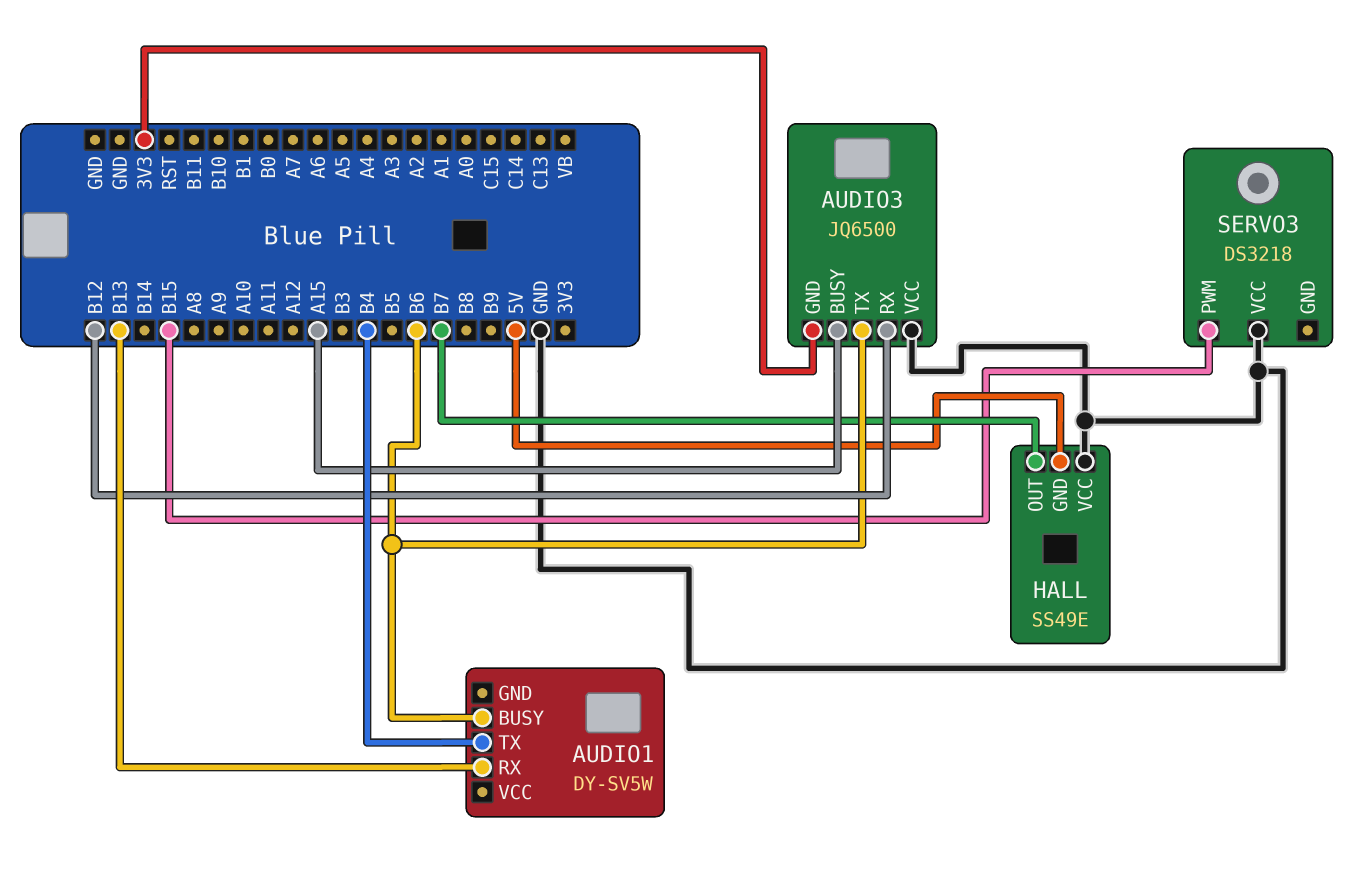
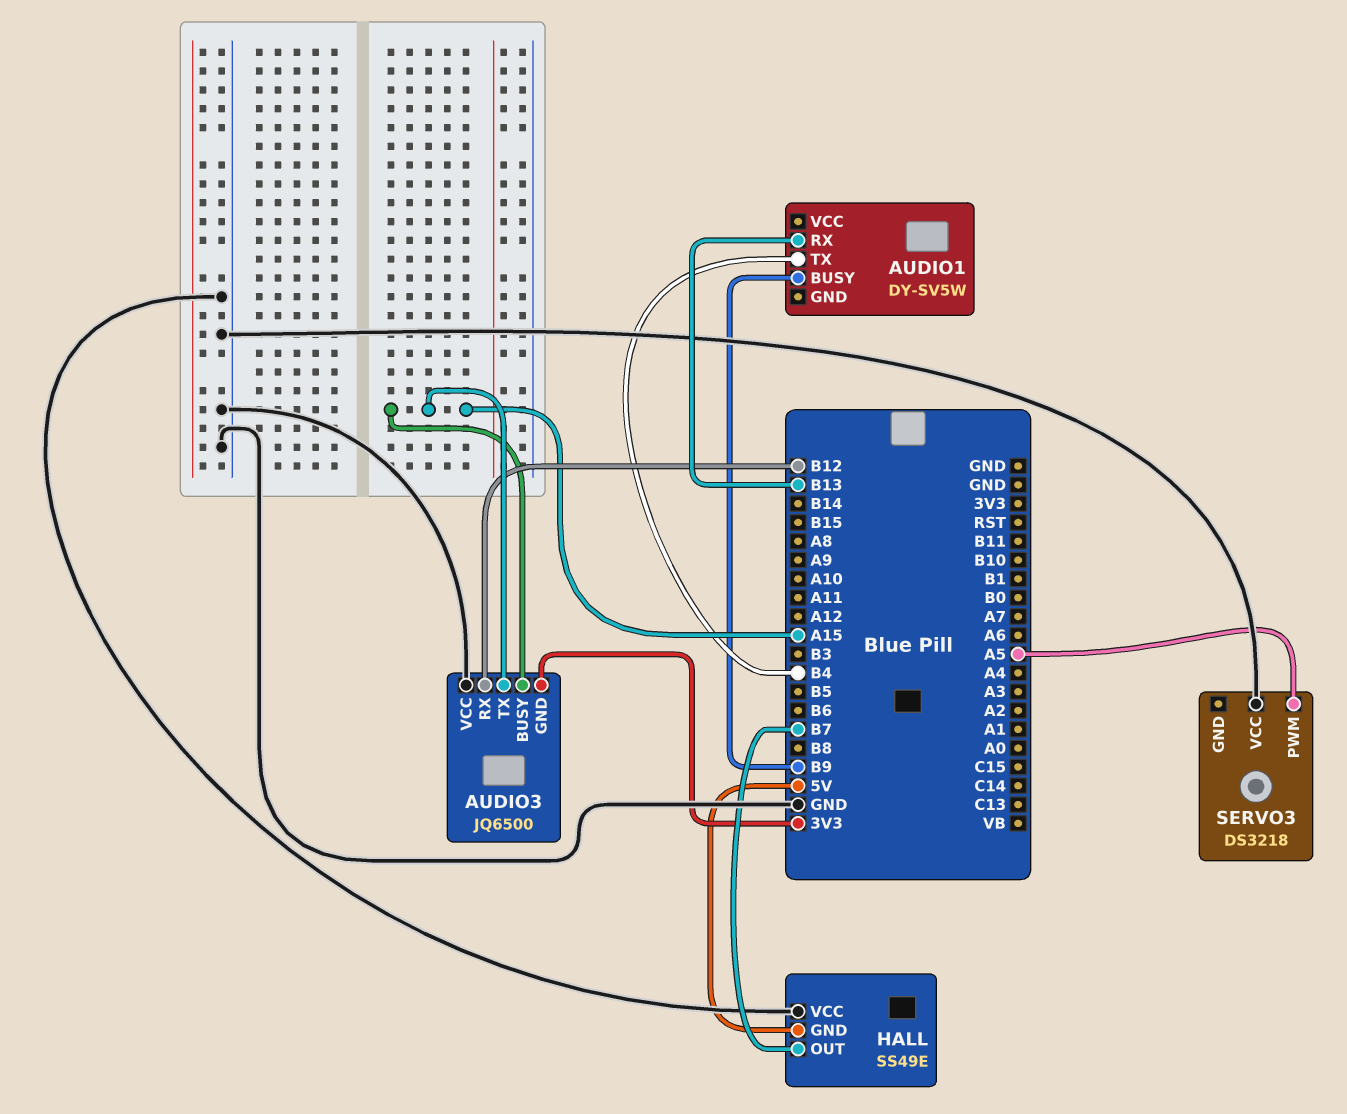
AUDIO1 pin BUSY: B6 -> B9
AUDIO3 pin TX: B6 -> A15
SERVO3 pin PWM: B15 -> A5

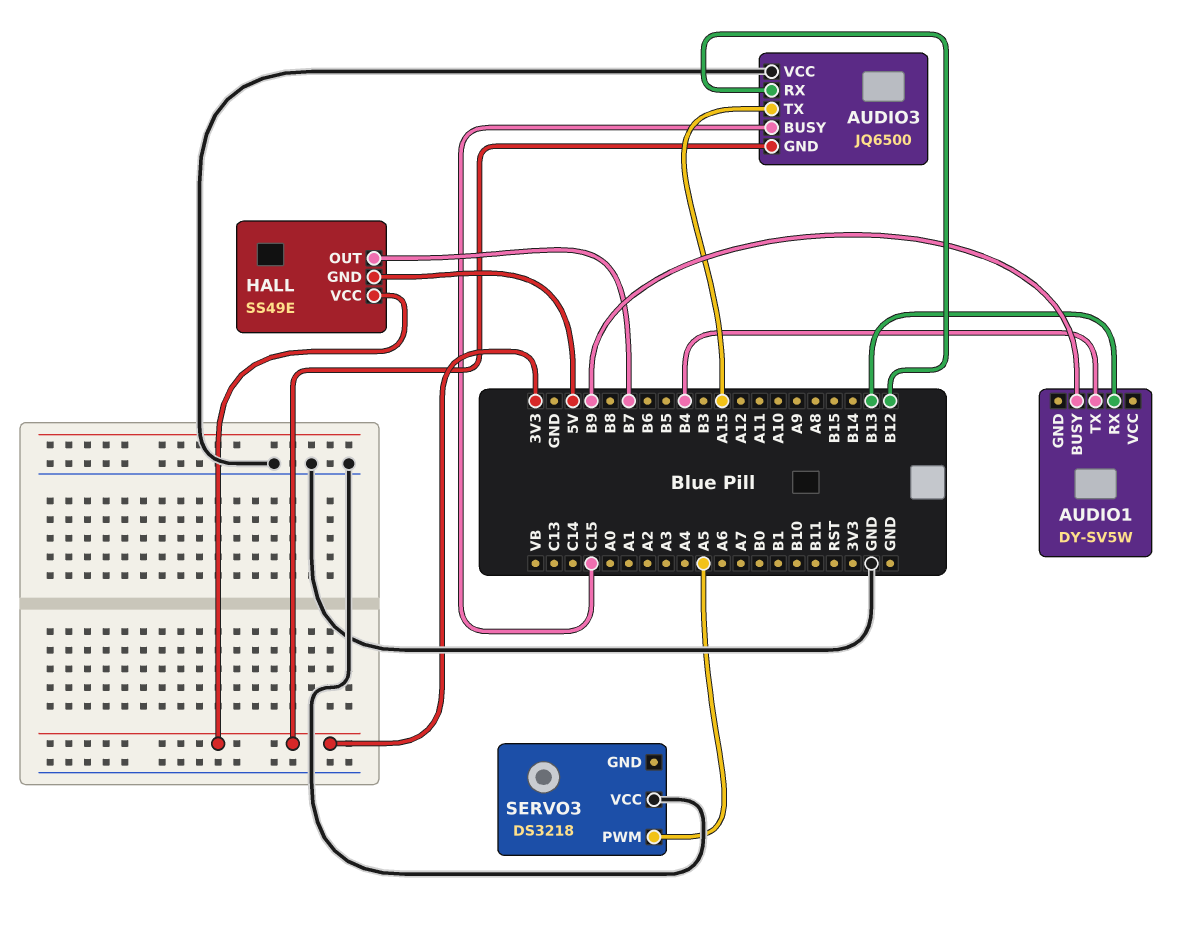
AUDIO3 pin BUSY: A15 -> C15
HALL pin VCC: GND -> 3V3

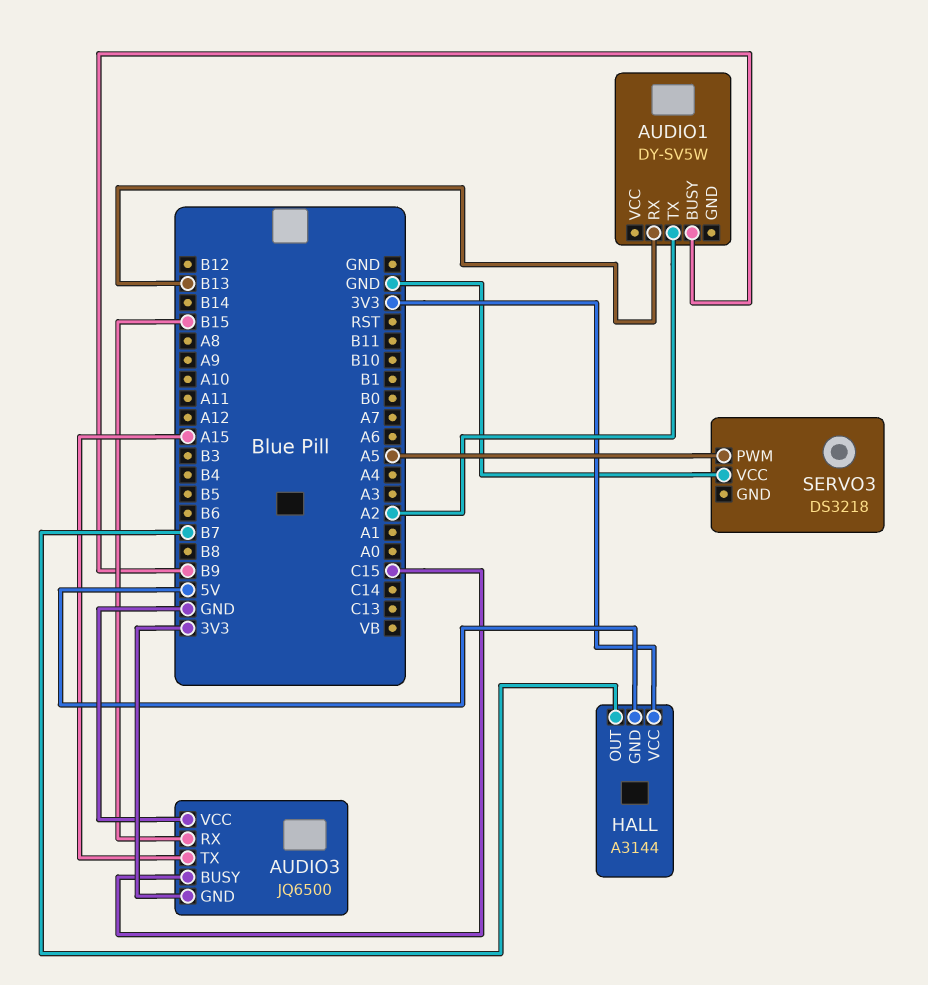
AUDIO1 pin TX: B4 -> A2
AUDIO3 pin RX: B12 -> B15
HALL: SS49E -> A3144

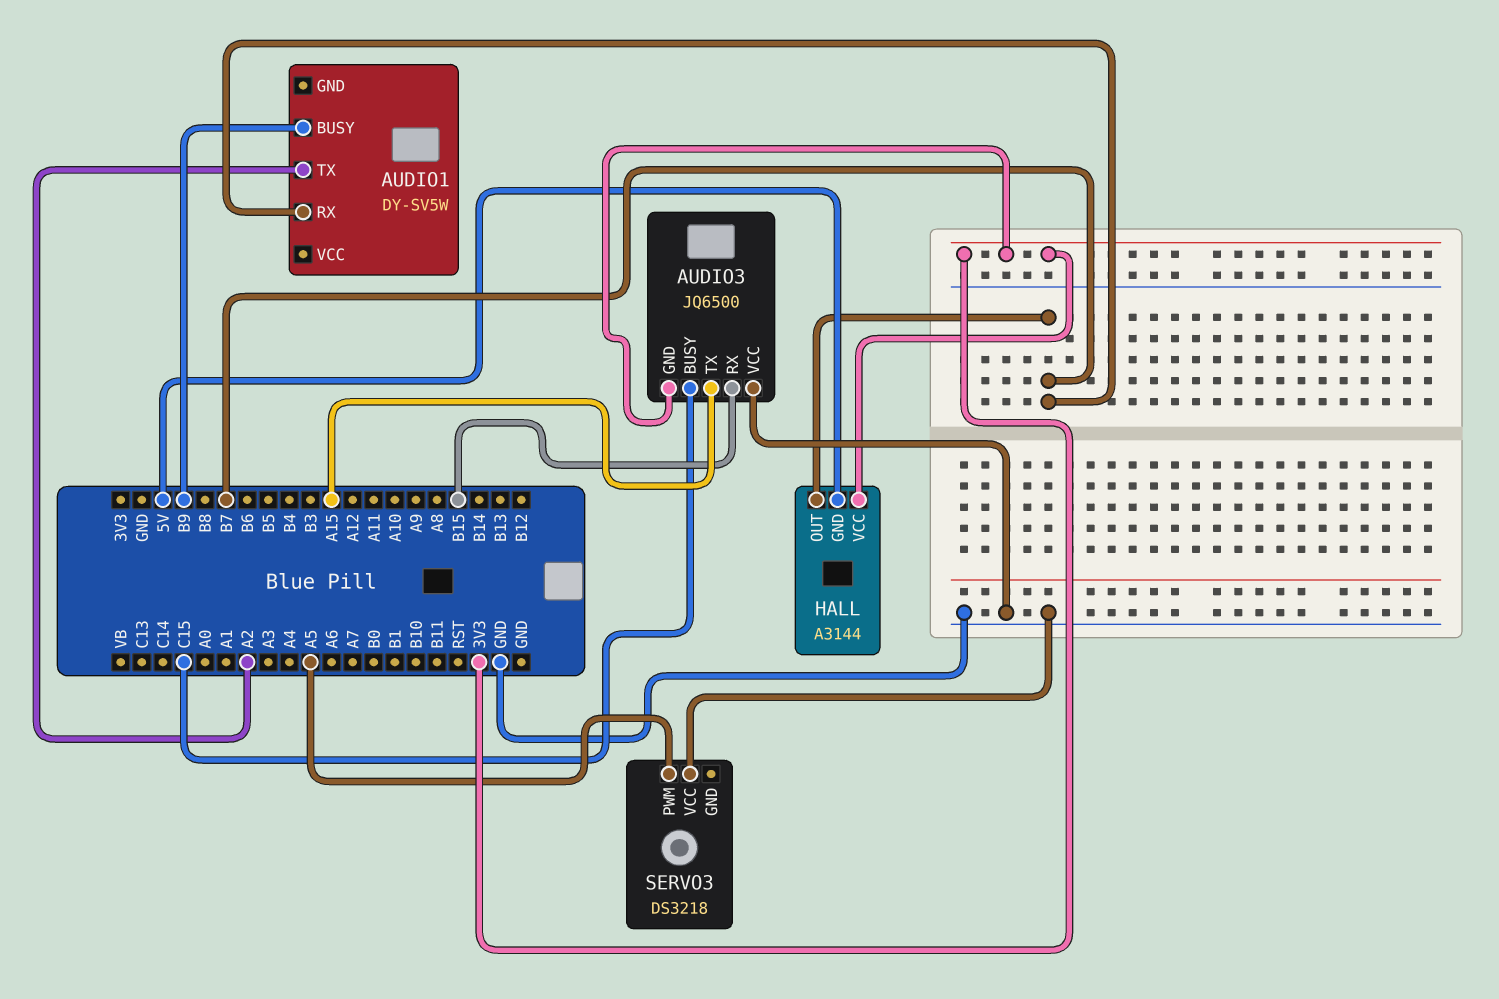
AUDIO1 pin RX: B13 -> B7

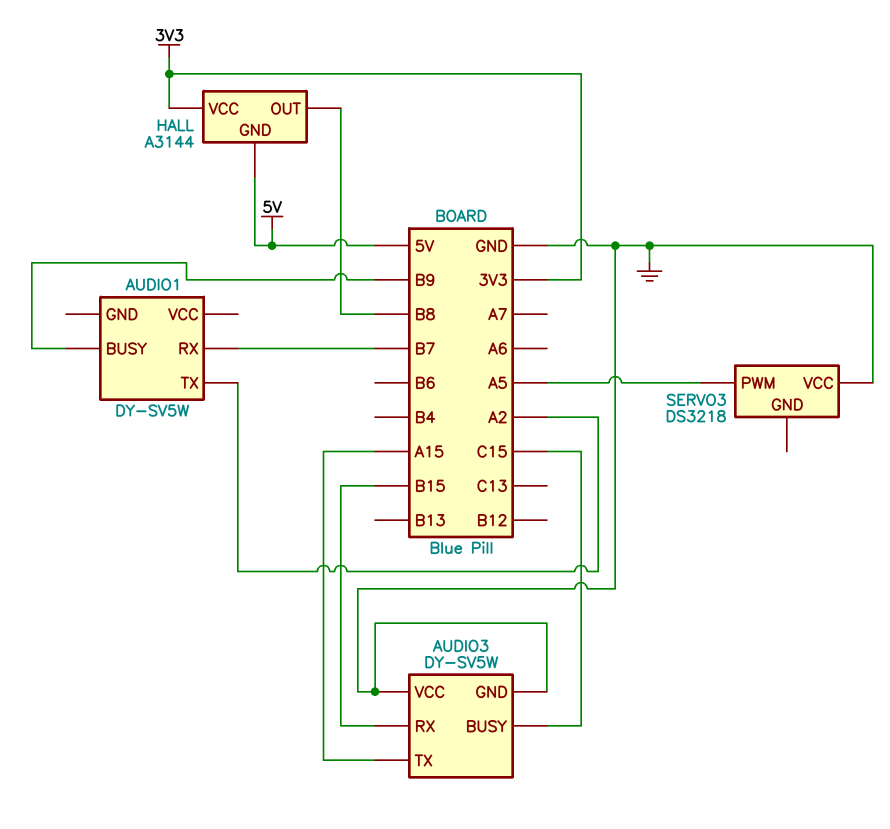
AUDIO3: JQ6500 -> DY-SV5W
AUDIO3 pin GND: 3V3 -> GND
HALL pin OUT: B7 -> B8

